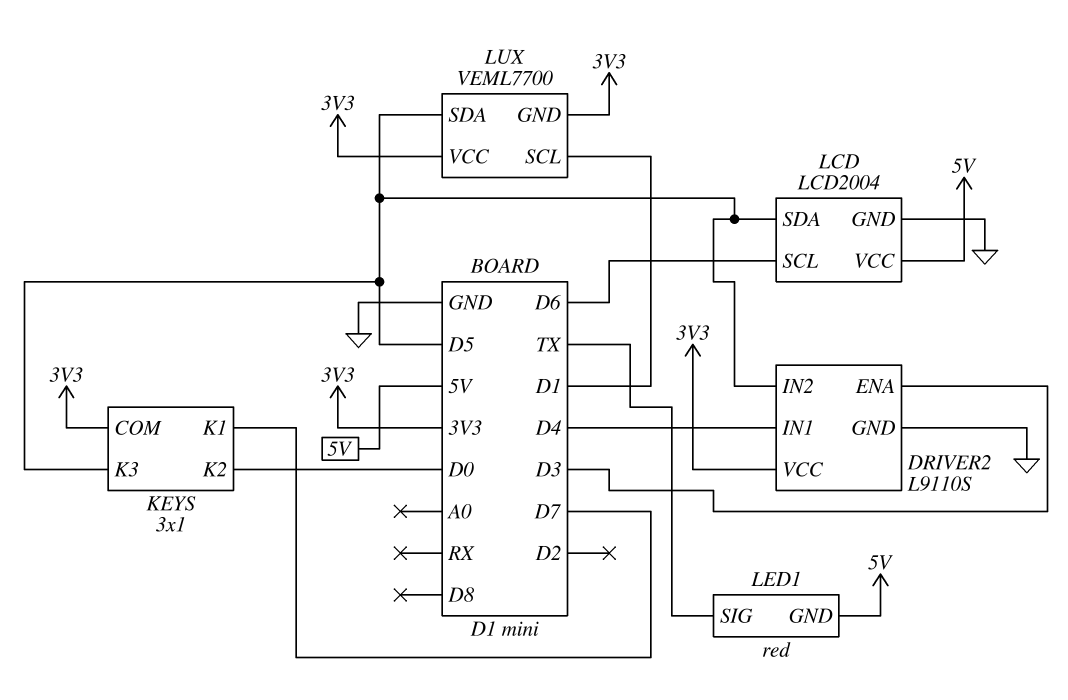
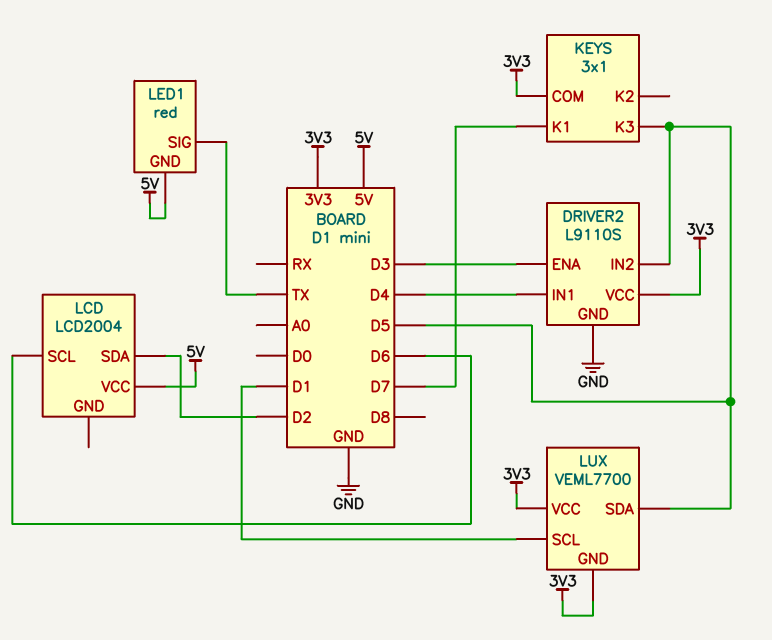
KEYS pin K2: D0 -> none
LCD pin GND: GND -> none
LCD pin SDA: D5 -> D2

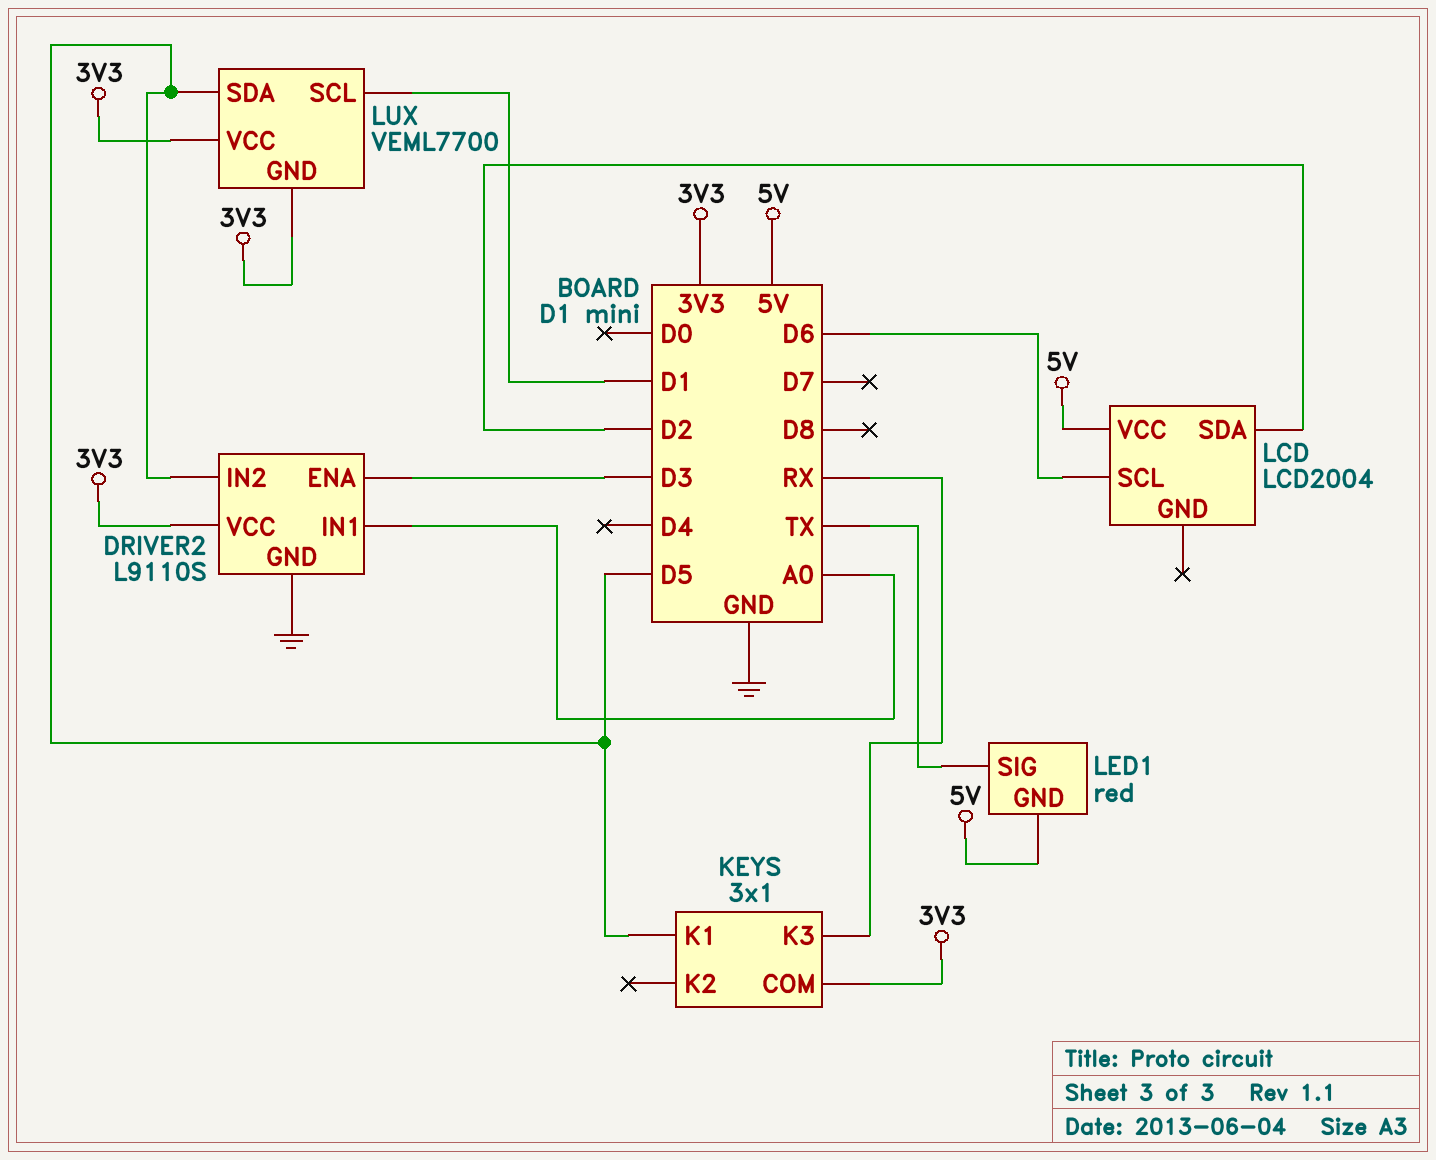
DRIVER2 pin IN1: D4 -> A0
KEYS pin K1: D7 -> D5
KEYS pin K3: D5 -> RX

